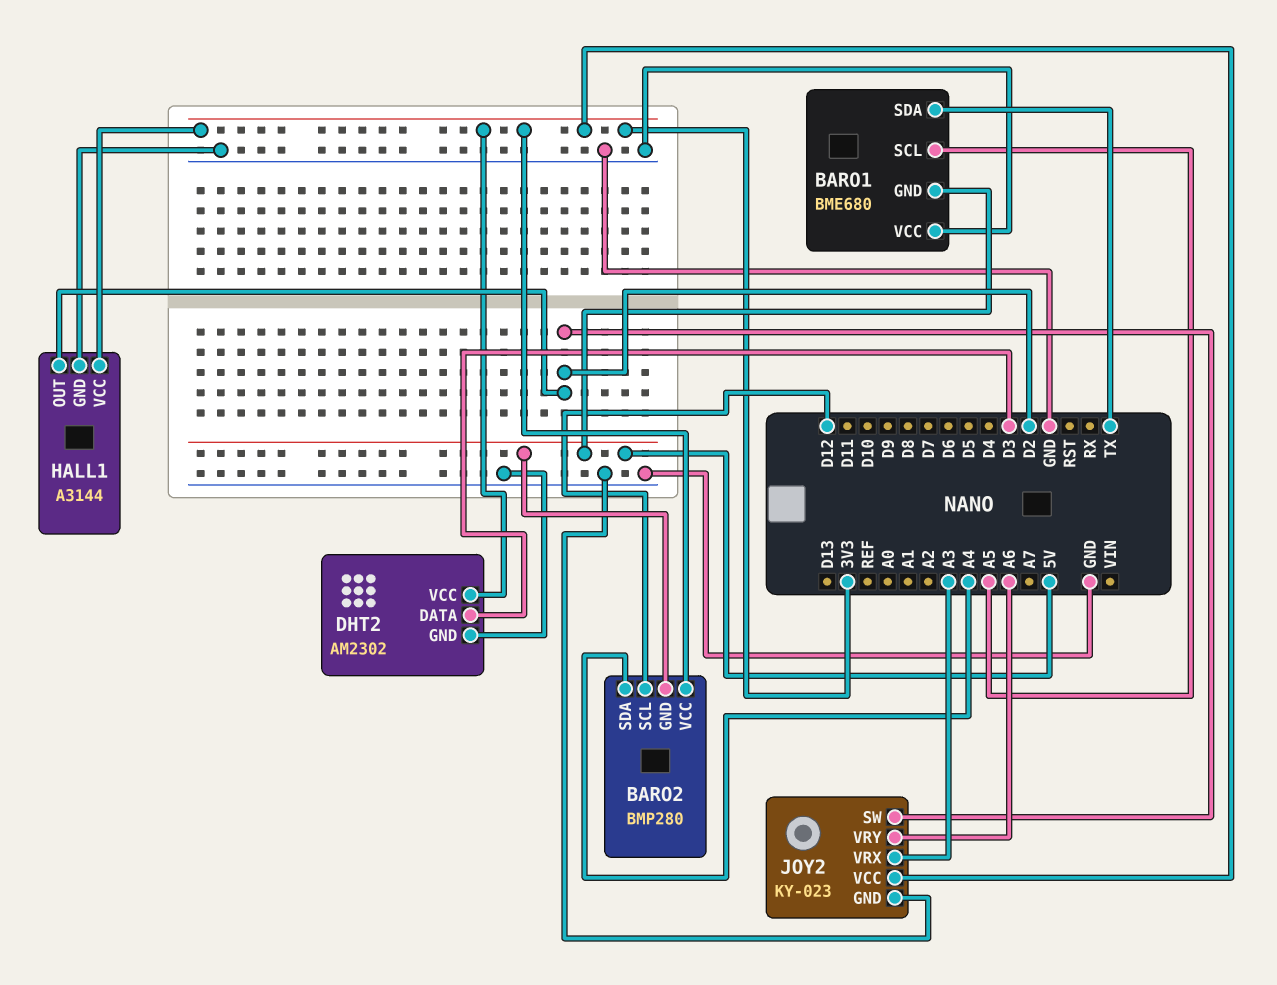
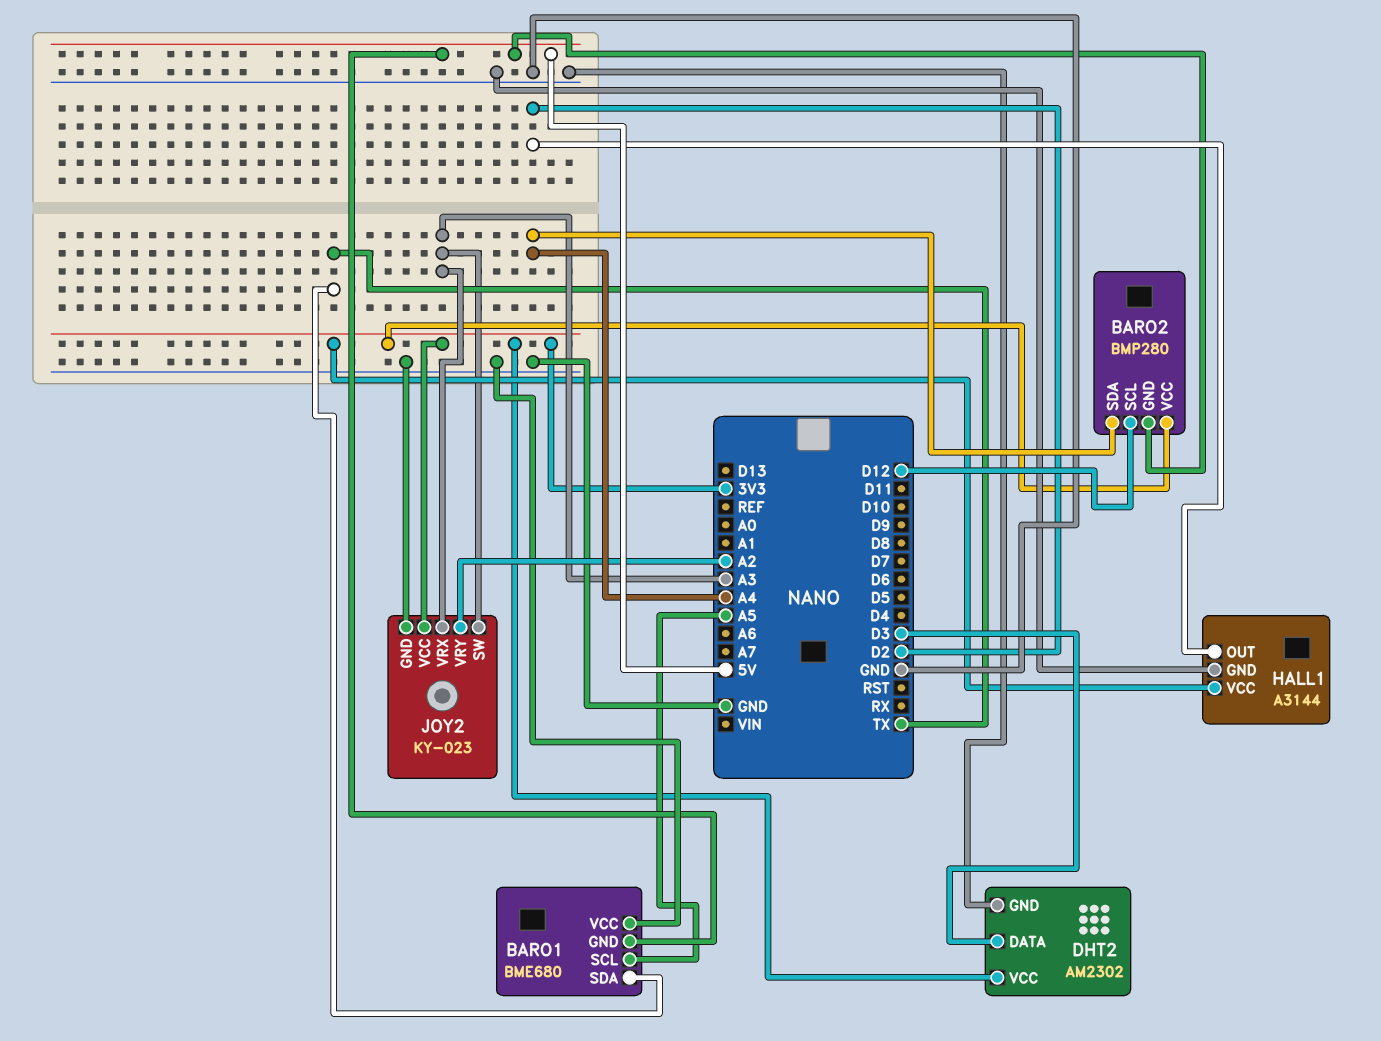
JOY2 pin SW: D2 -> A3
JOY2 pin VRY: A6 -> A2

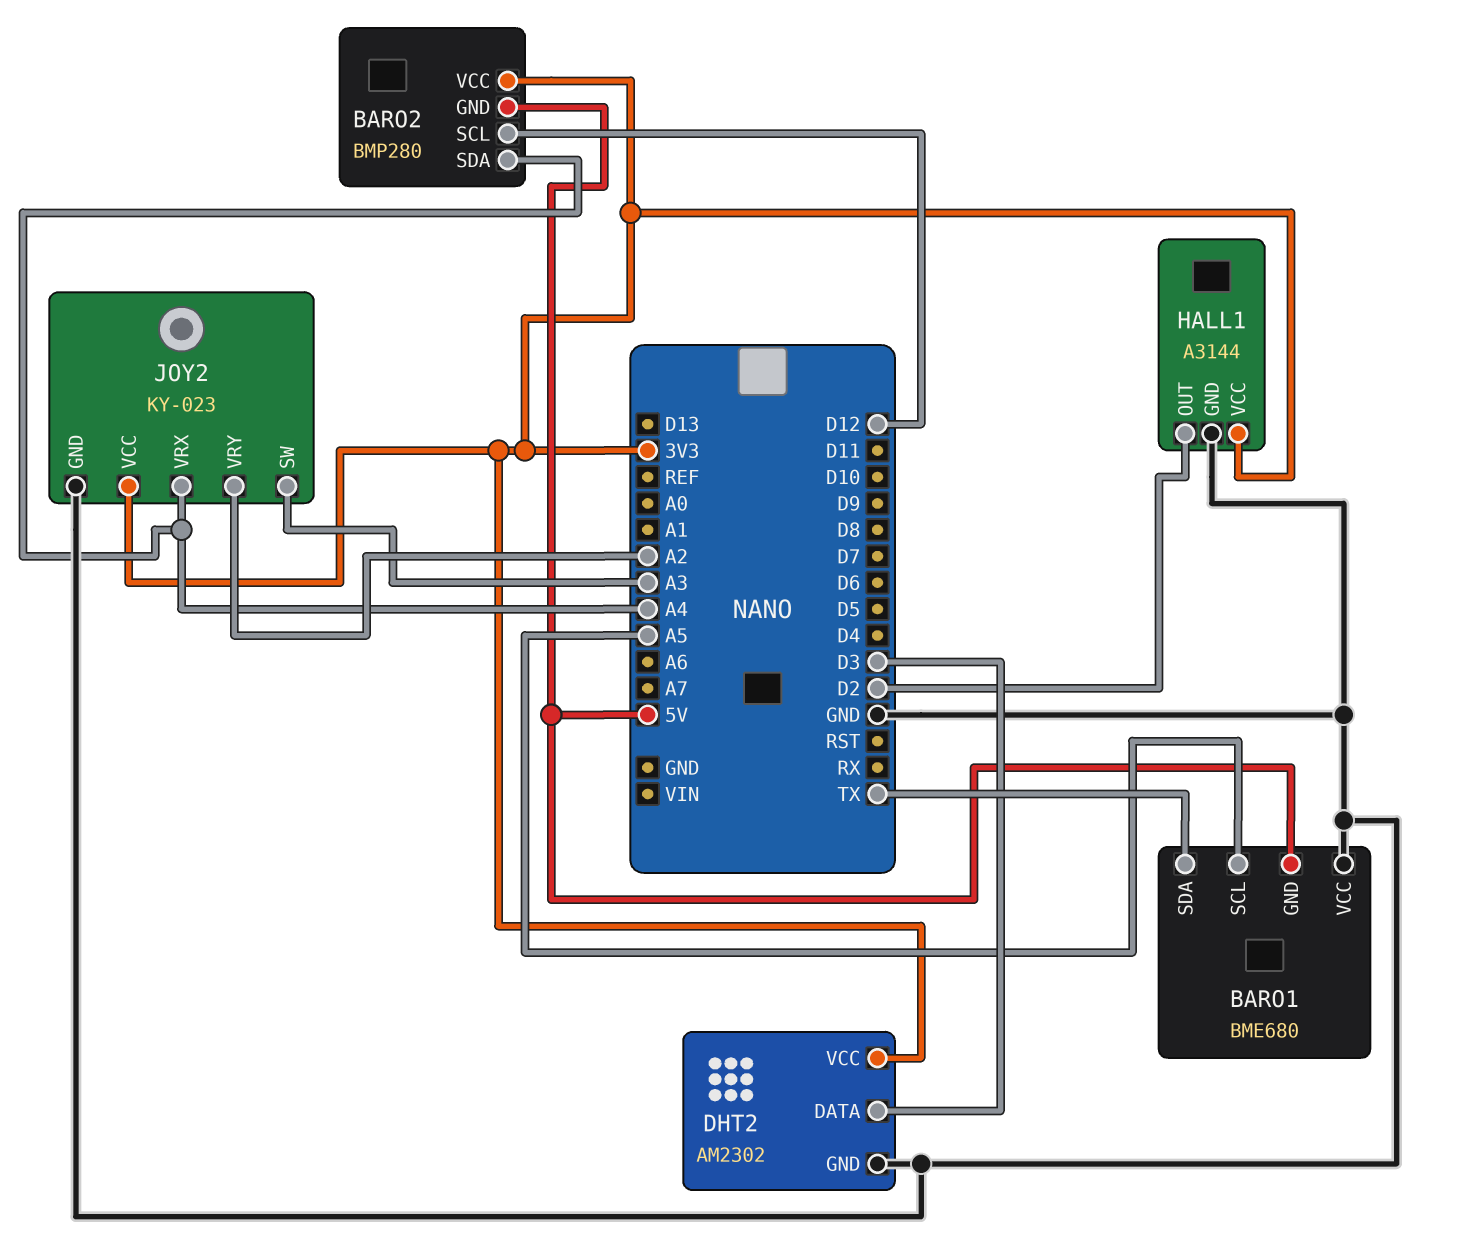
JOY2 pin VRX: A3 -> A4

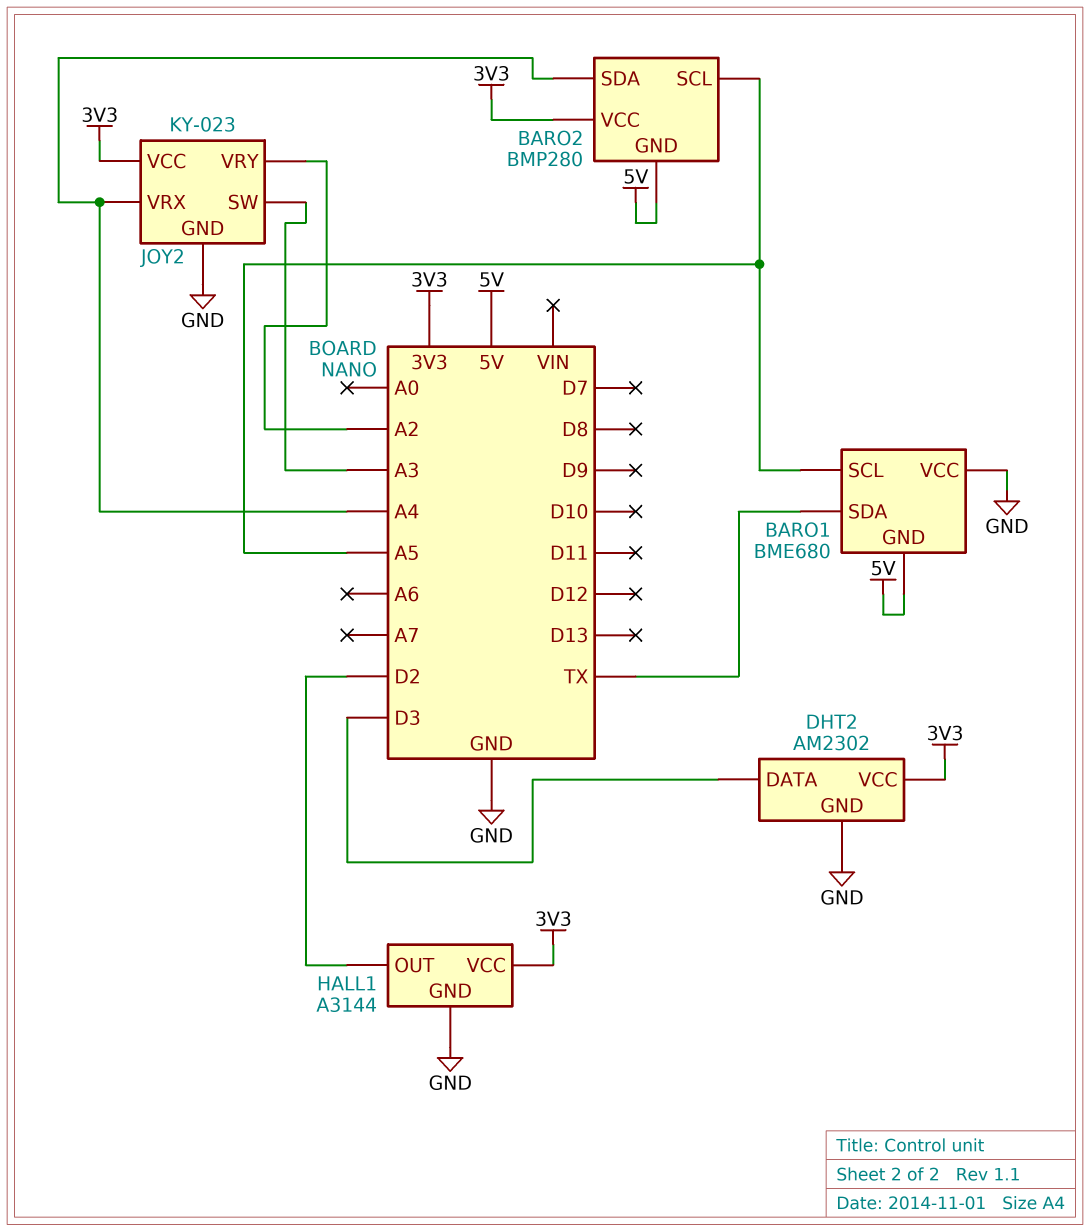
BARO2 pin SCL: D12 -> A5

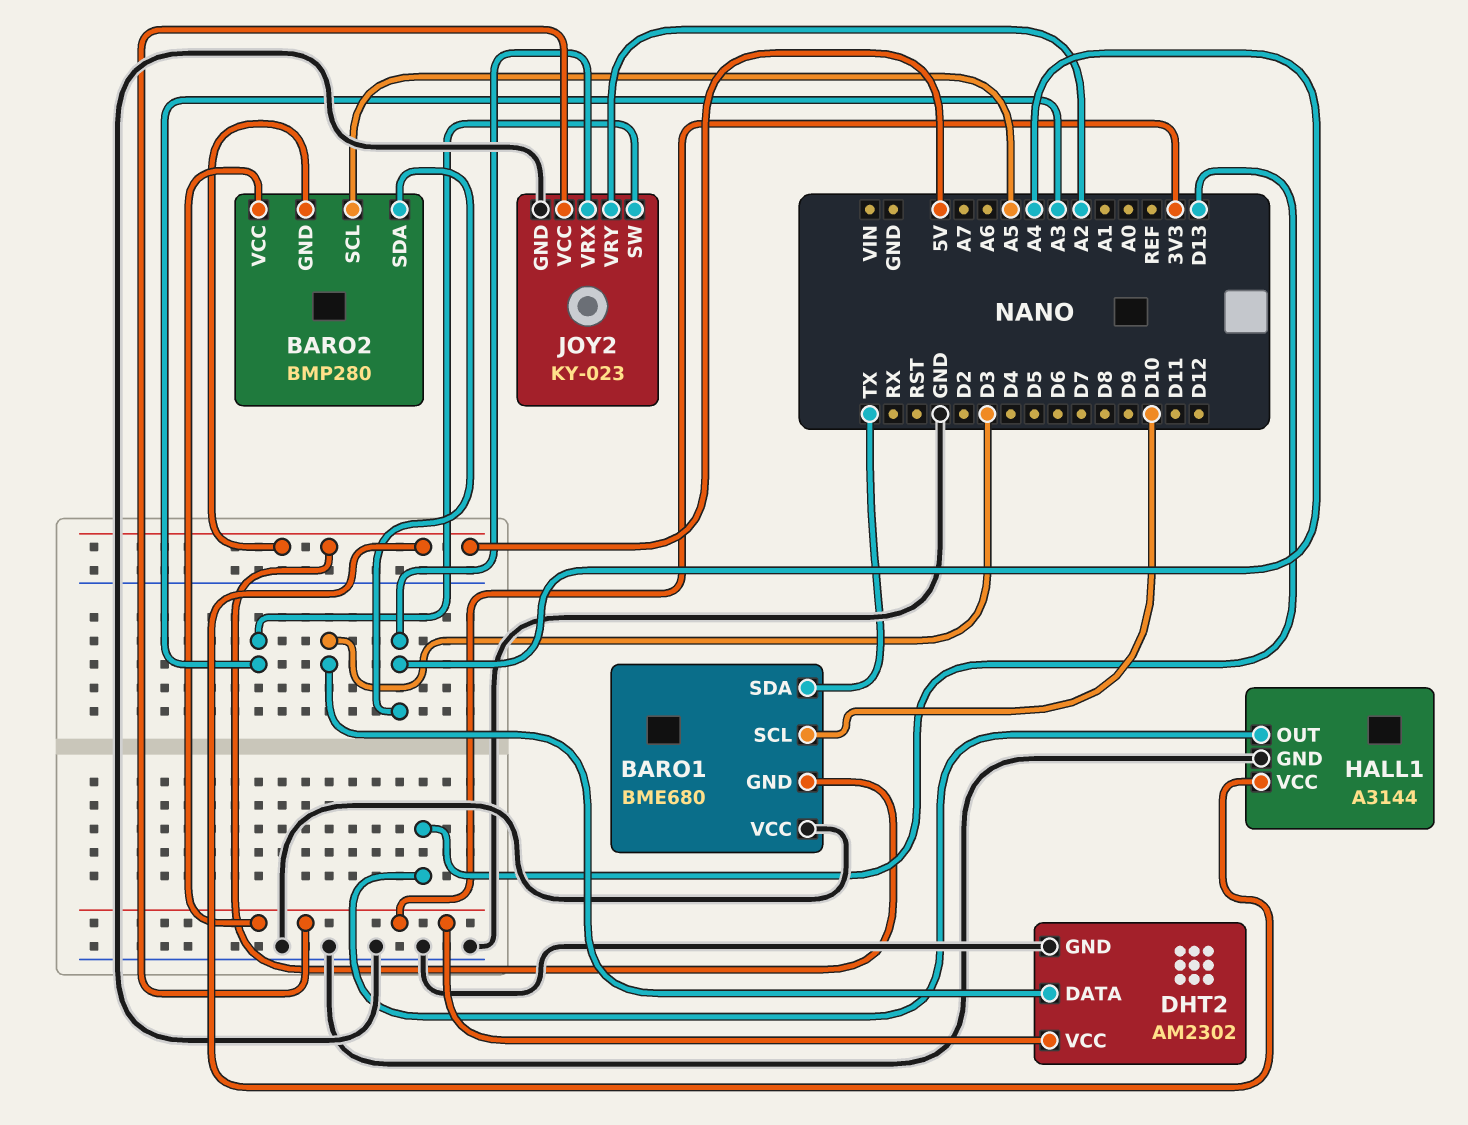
BARO1 pin SCL: A5 -> D10
HALL1 pin OUT: D2 -> D13
HALL1 pin VCC: 3V3 -> 5V

